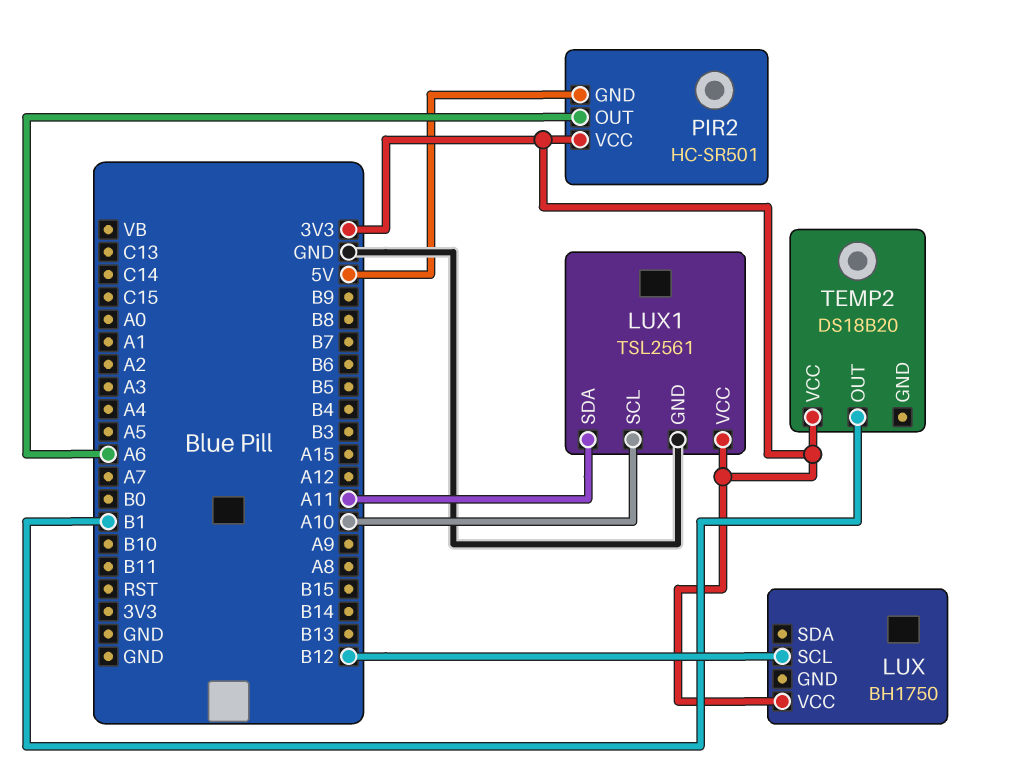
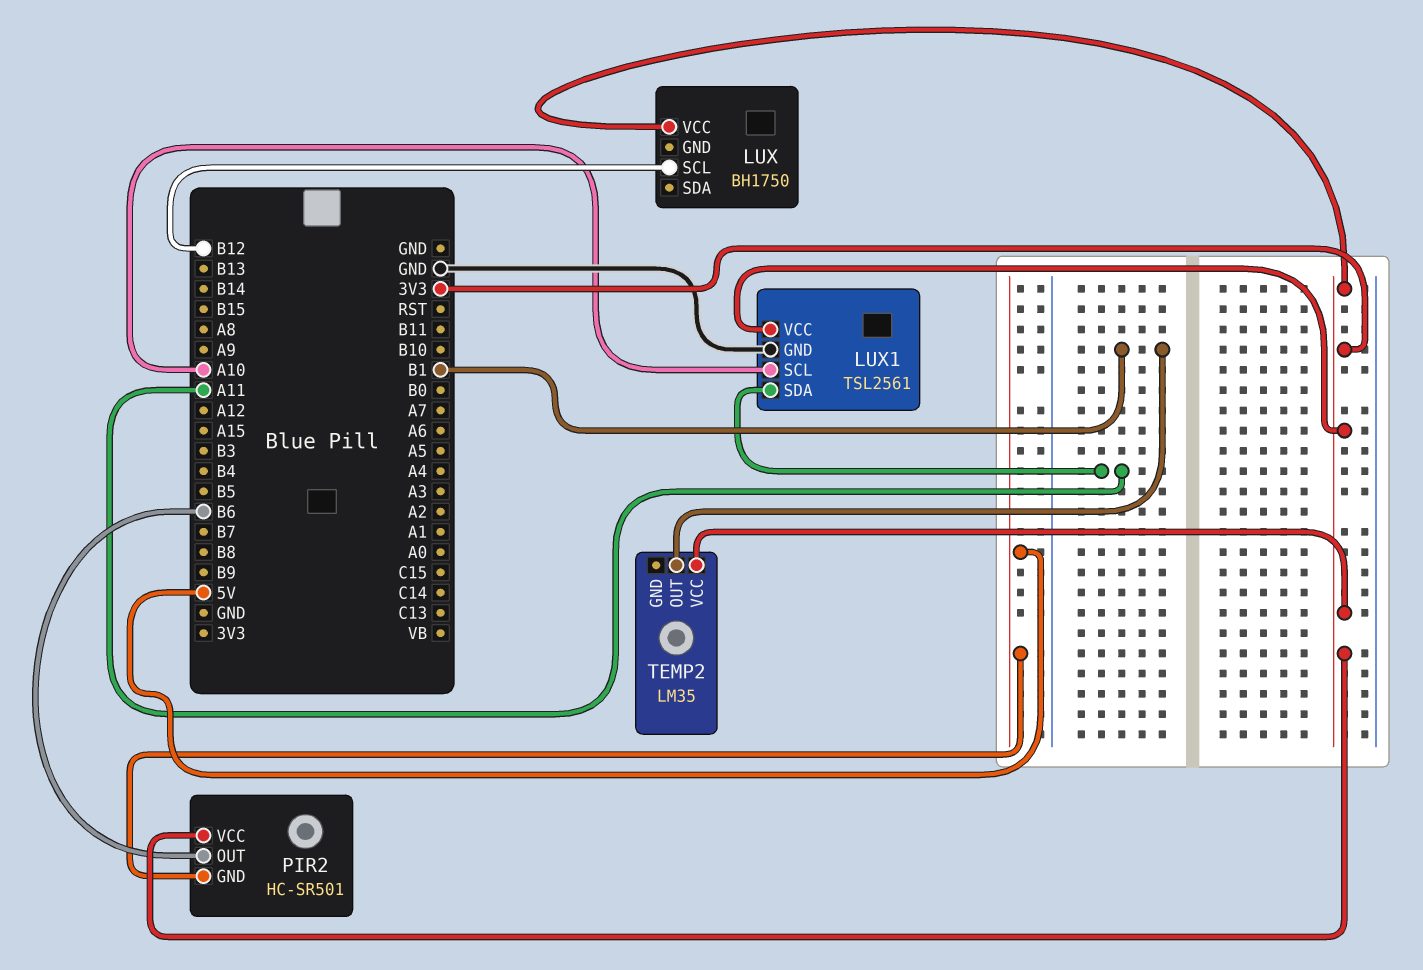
PIR2 pin OUT: A6 -> B6
TEMP2: DS18B20 -> LM35

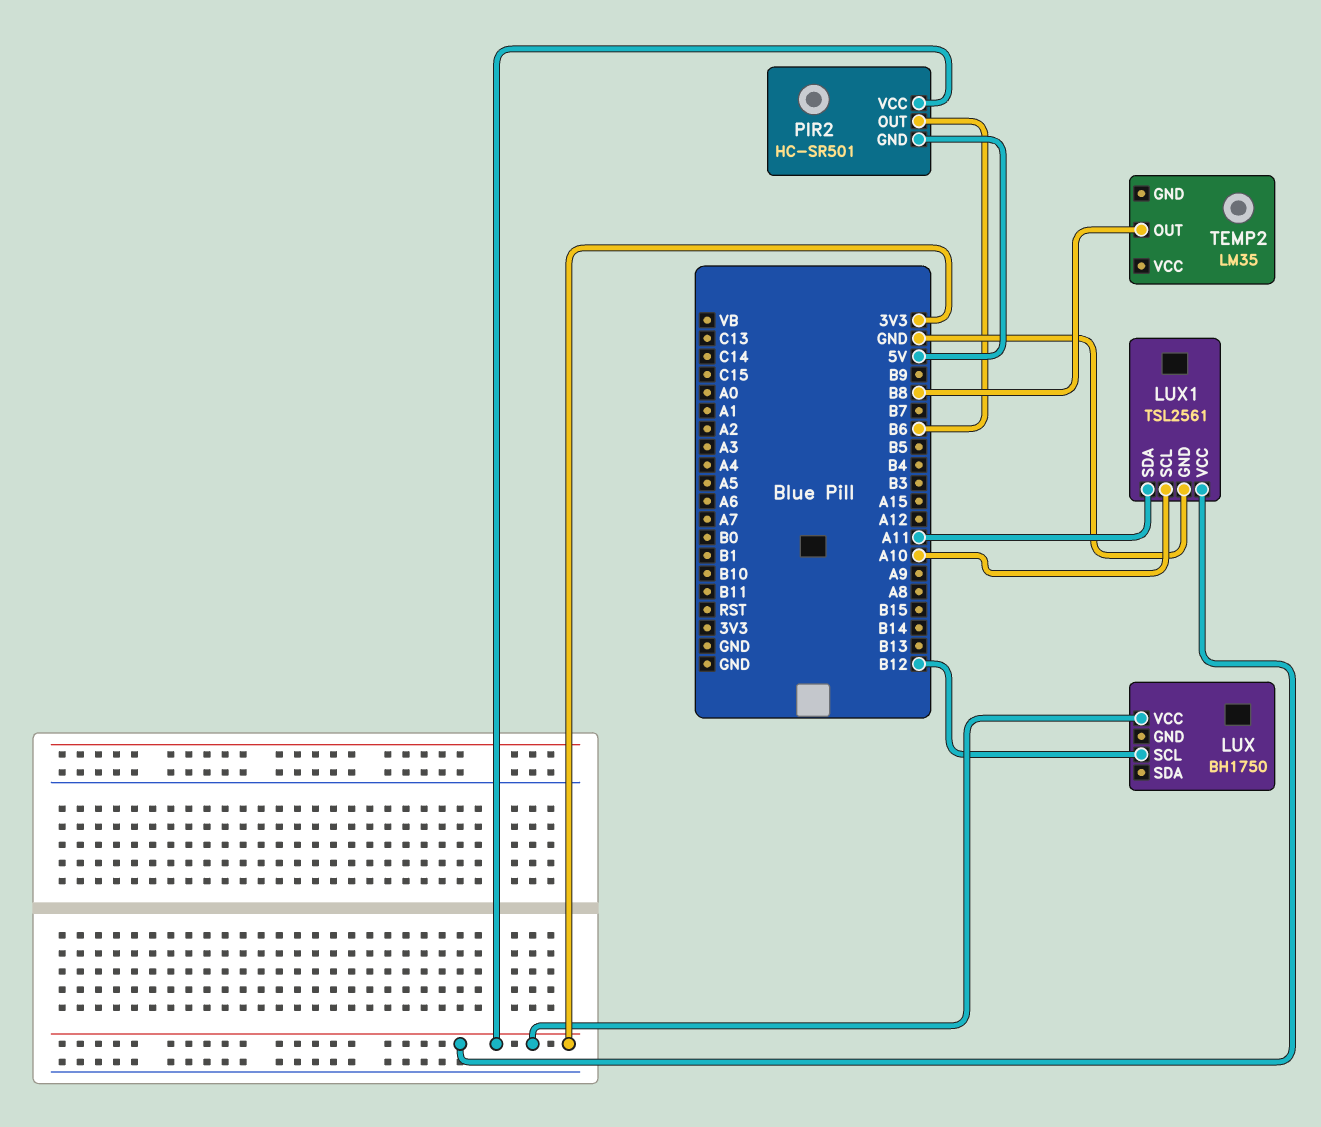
TEMP2 pin OUT: B1 -> B8
TEMP2 pin VCC: 3V3 -> none

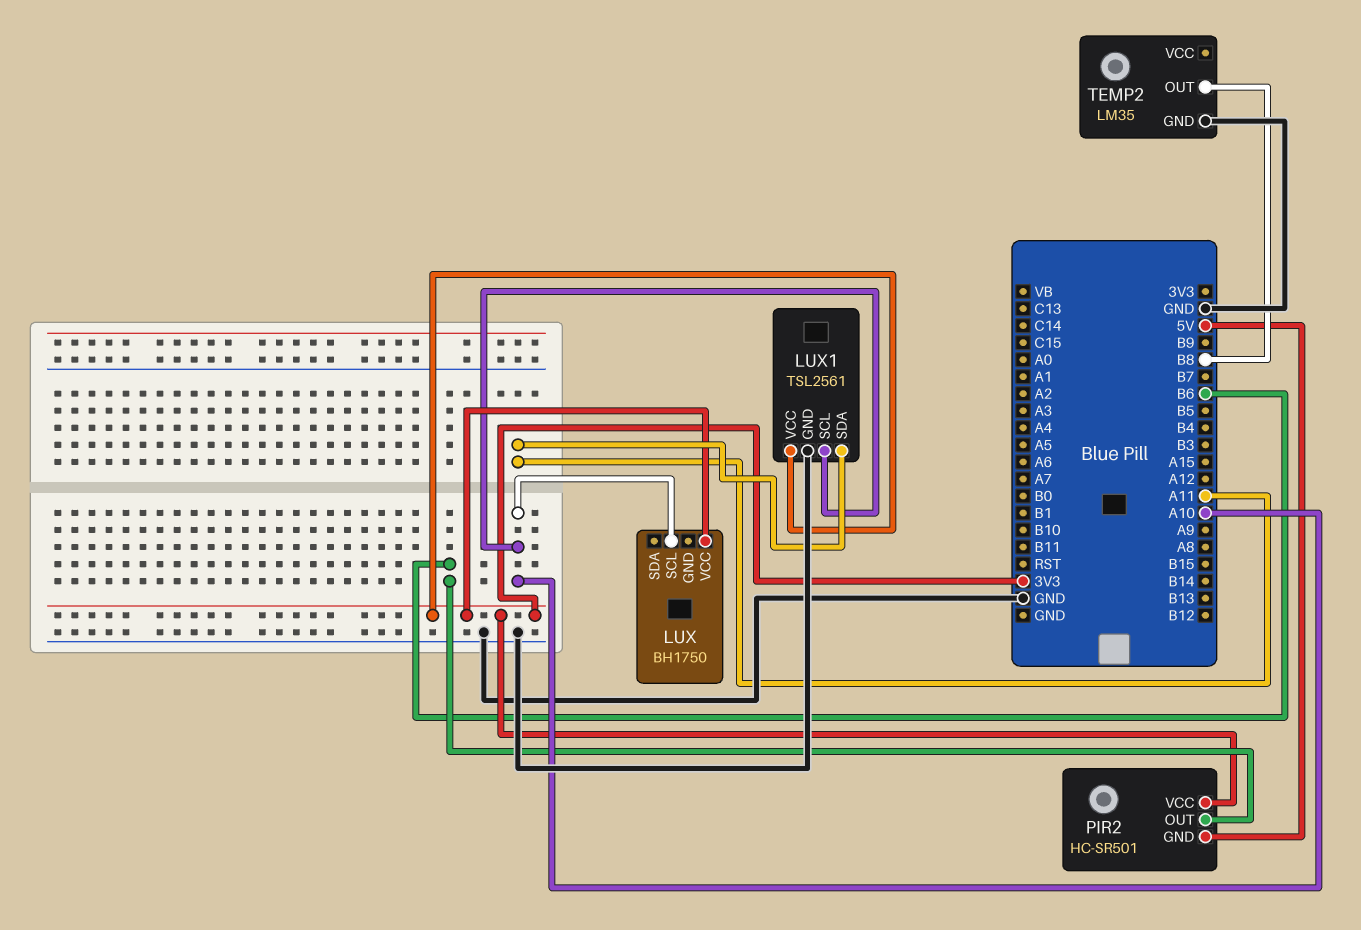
LUX pin SCL: B12 -> A10
TEMP2 pin GND: none -> GND

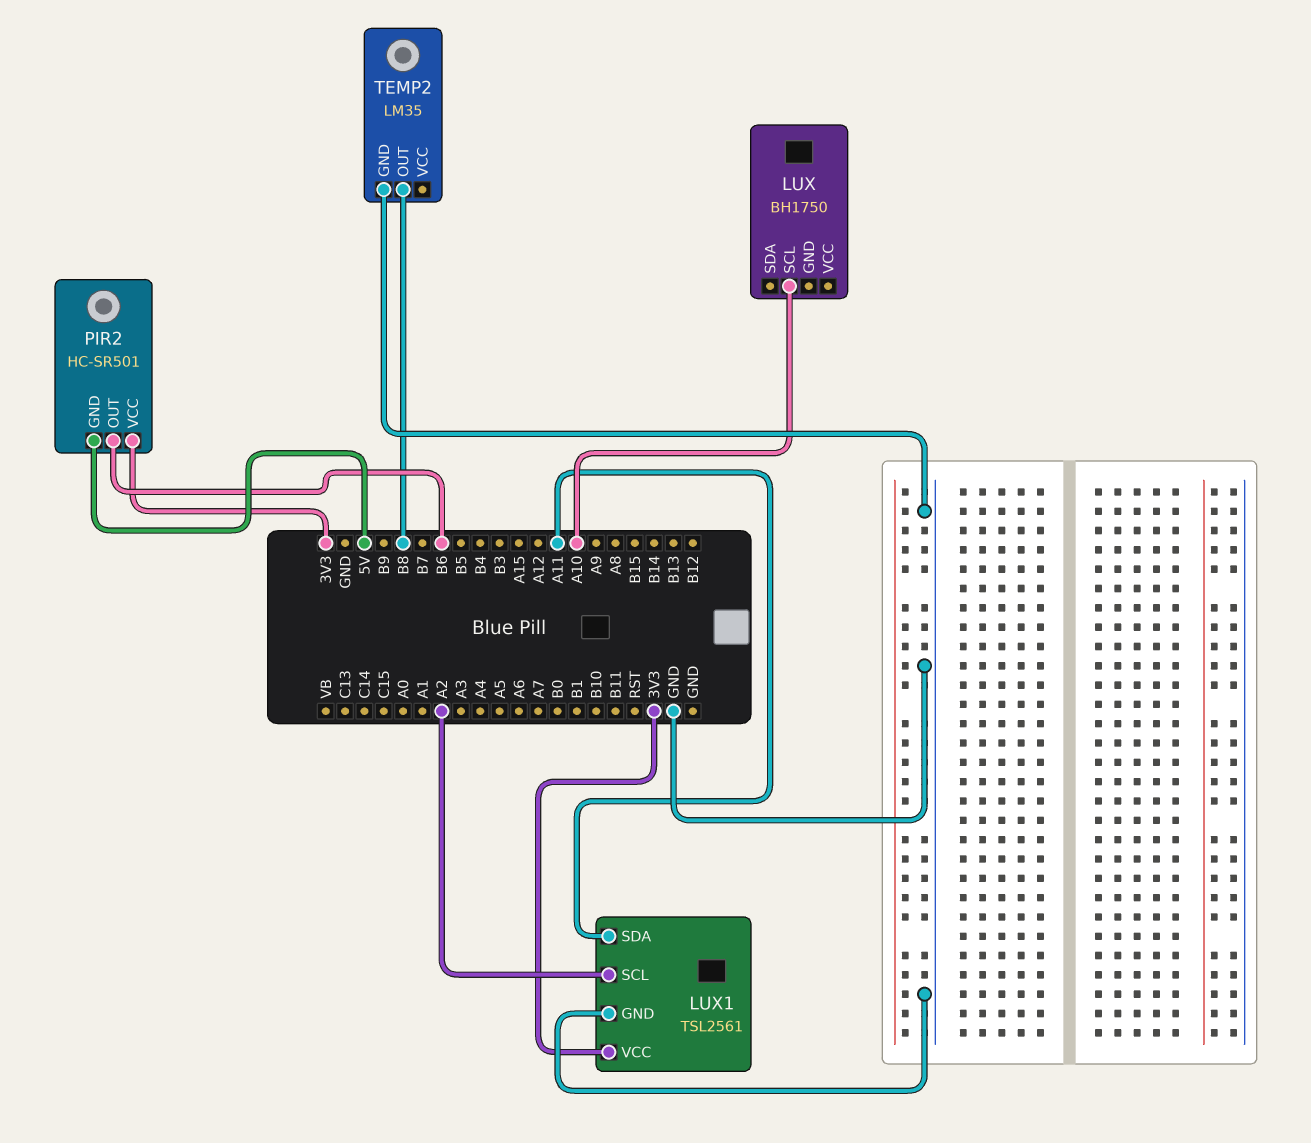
LUX pin VCC: 3V3 -> none
LUX1 pin SCL: A10 -> A2

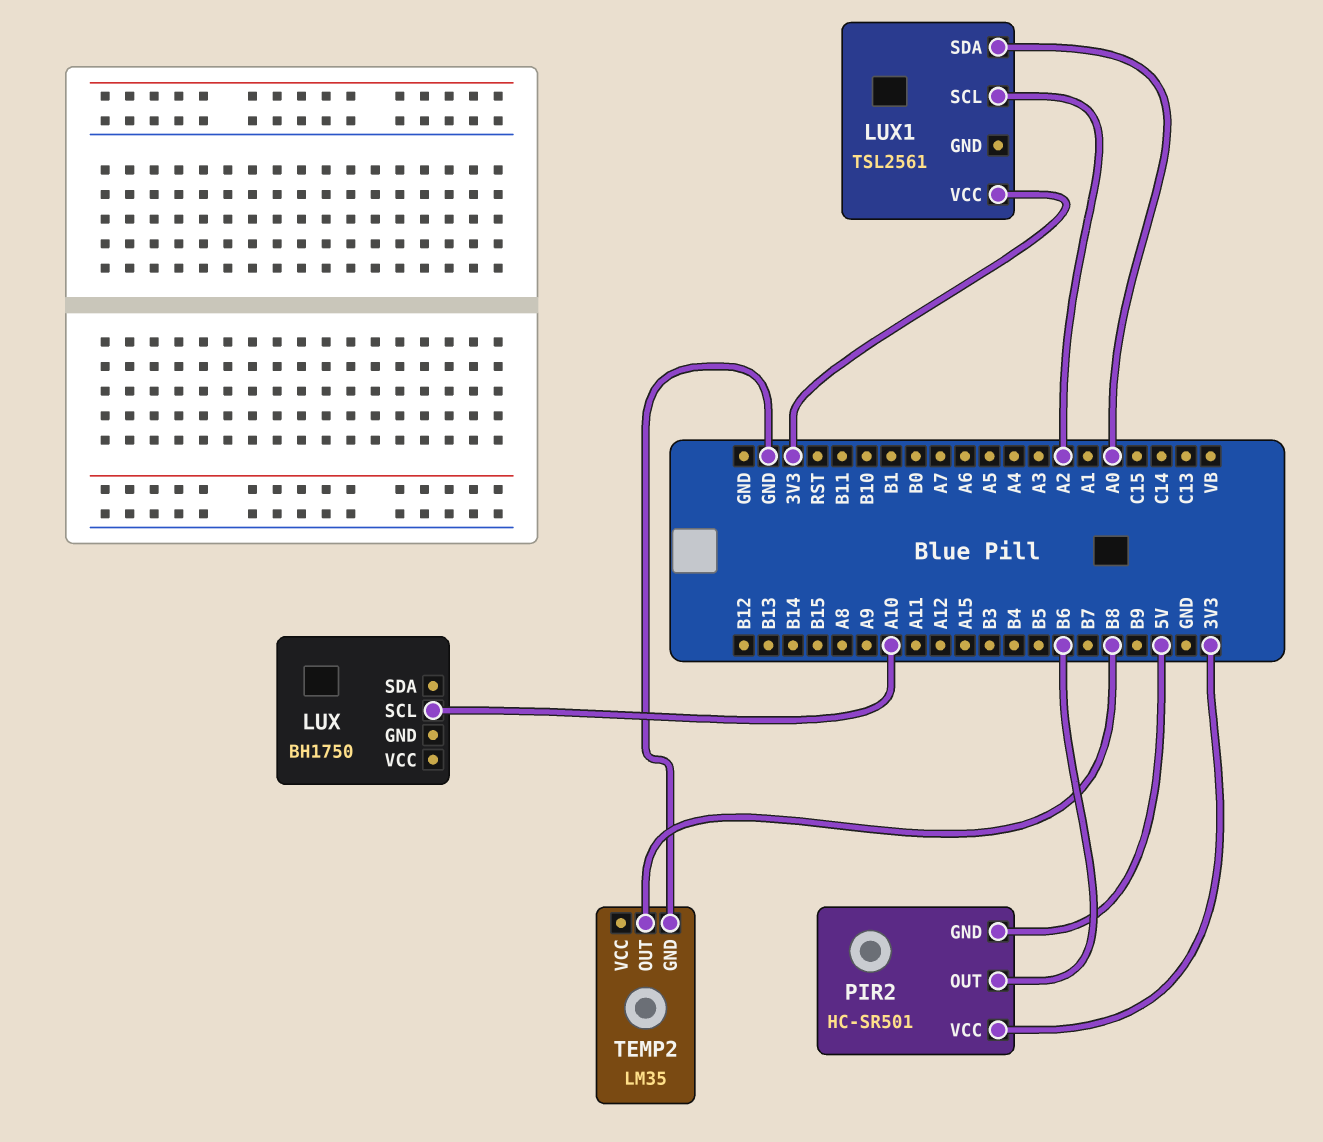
LUX1 pin GND: GND -> none
LUX1 pin SDA: A11 -> A0

